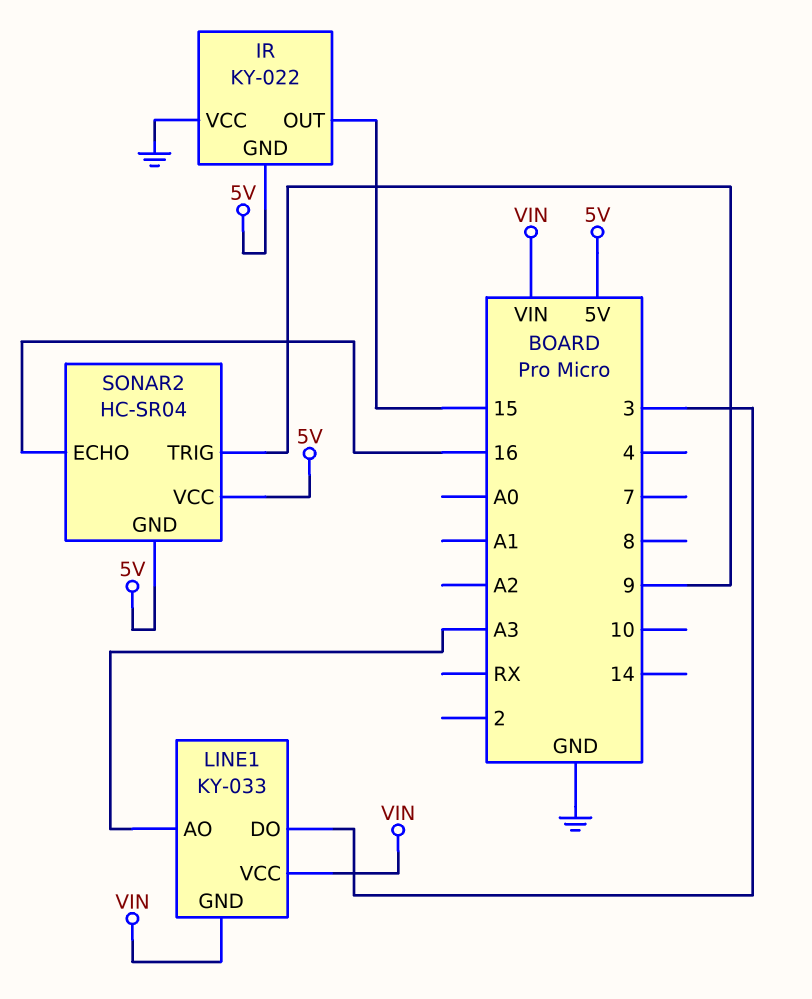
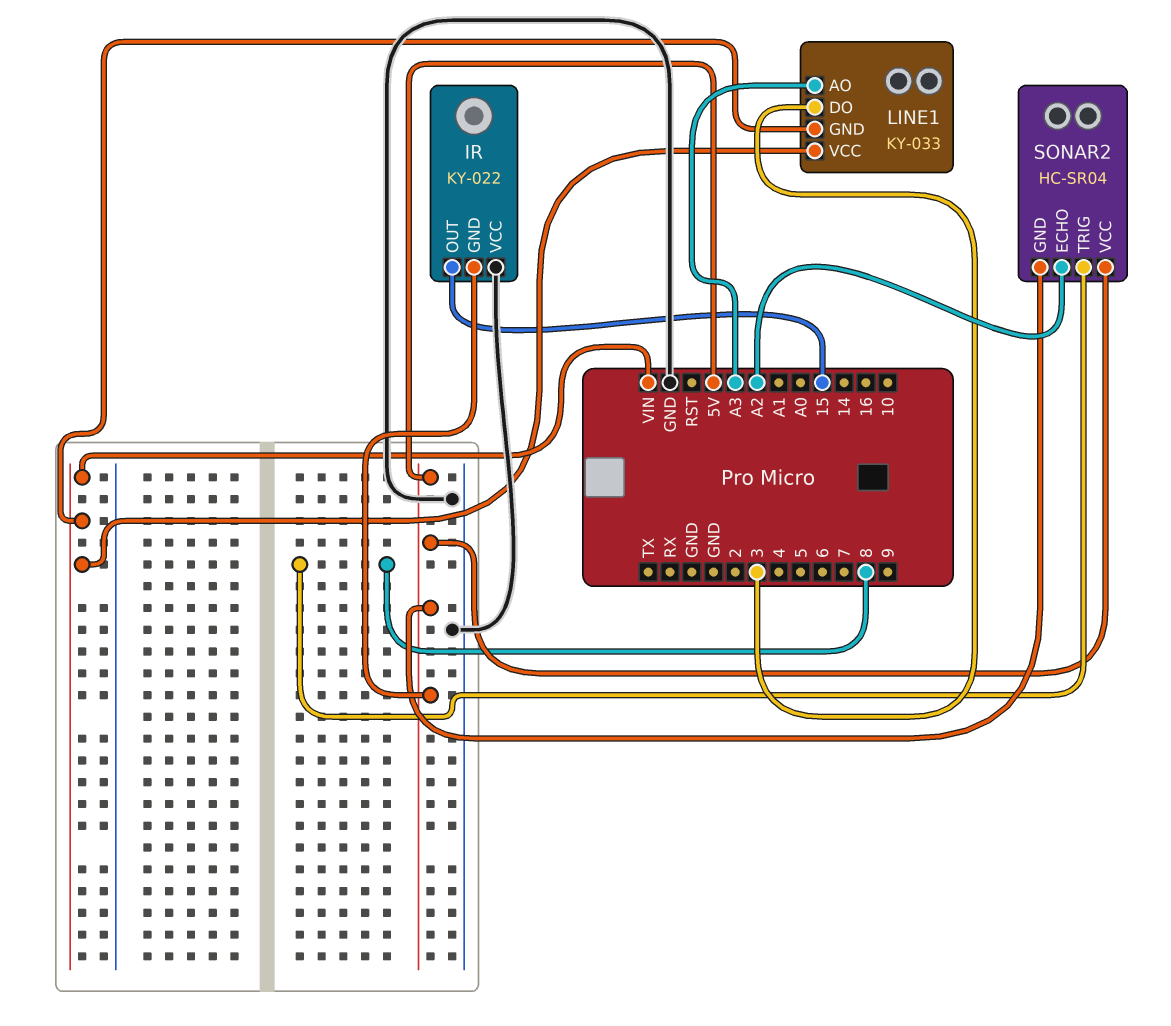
SONAR2 pin ECHO: 16 -> A2
SONAR2 pin TRIG: 9 -> 8

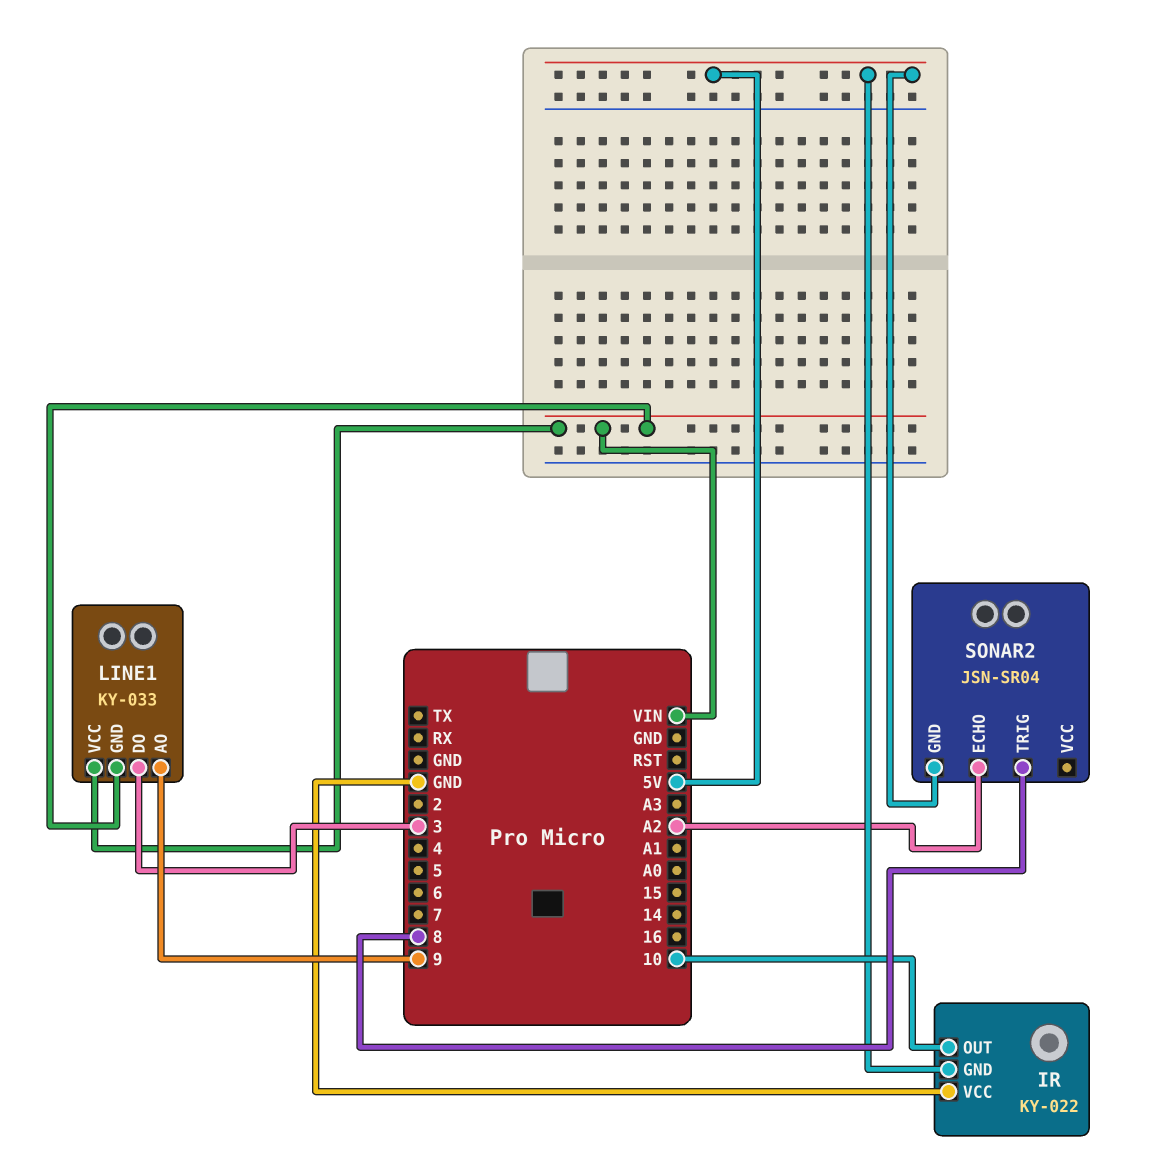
IR pin OUT: 15 -> 10
LINE1 pin AO: A3 -> 9
SONAR2: HC-SR04 -> JSN-SR04
SONAR2 pin VCC: 5V -> none

